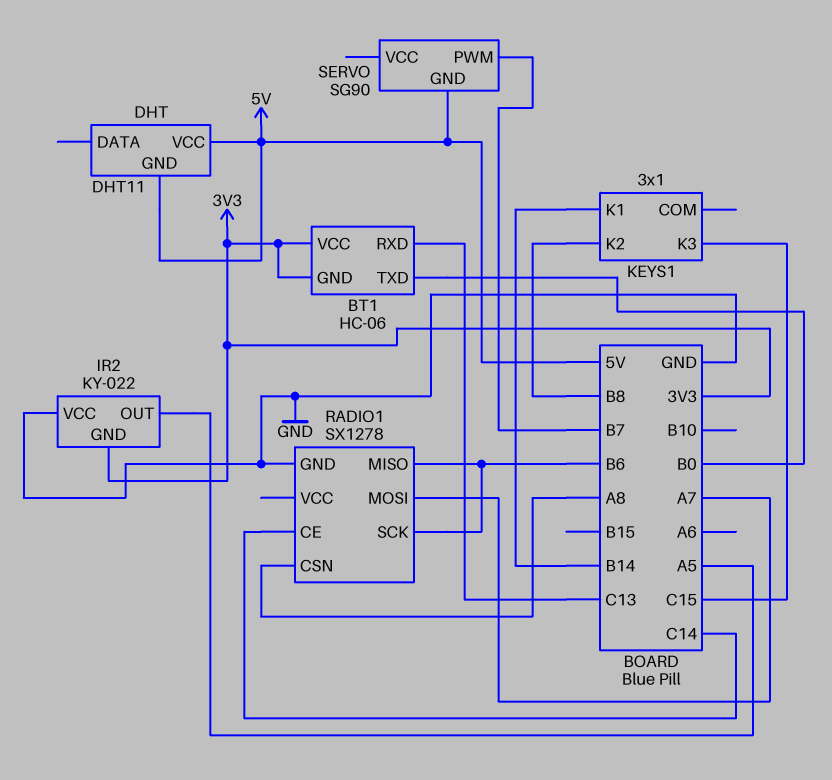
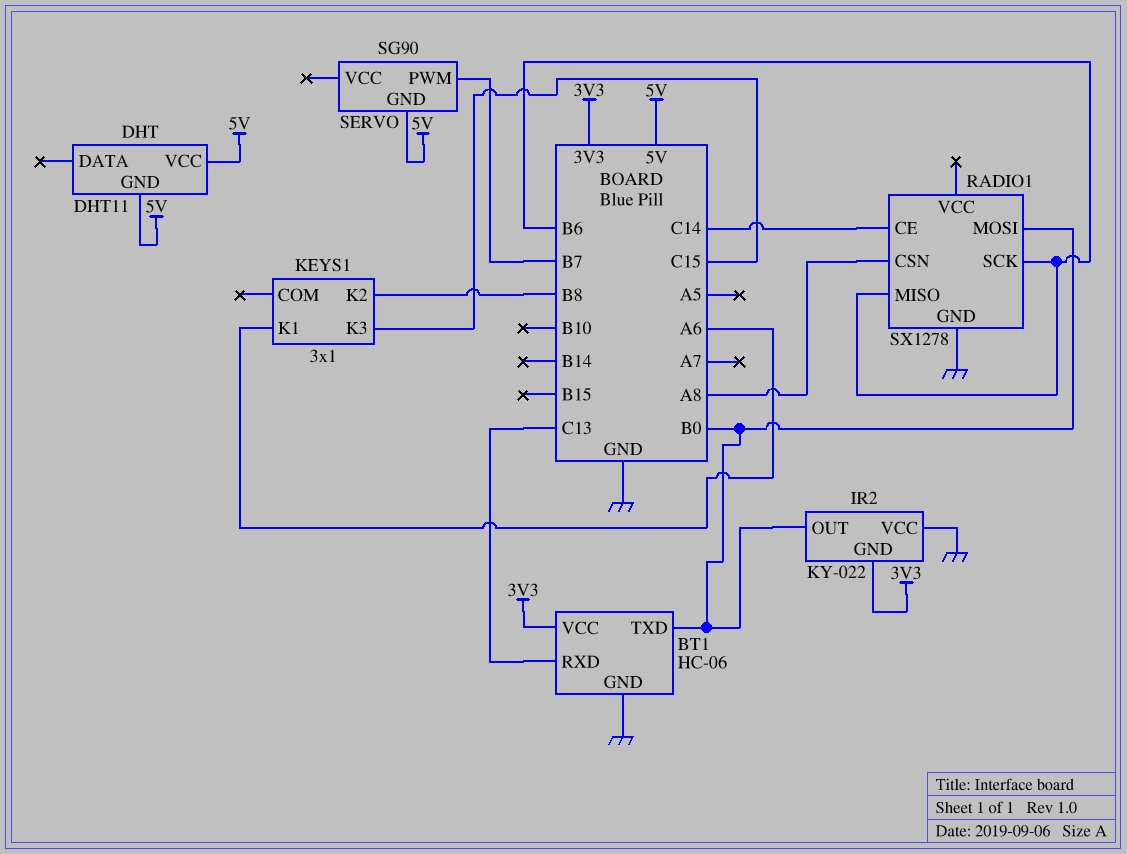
BT1 pin GND: 3V3 -> GND
IR2 pin OUT: A5 -> B0
KEYS1 pin K1: B14 -> A6
RADIO1 pin MOSI: A7 -> B0

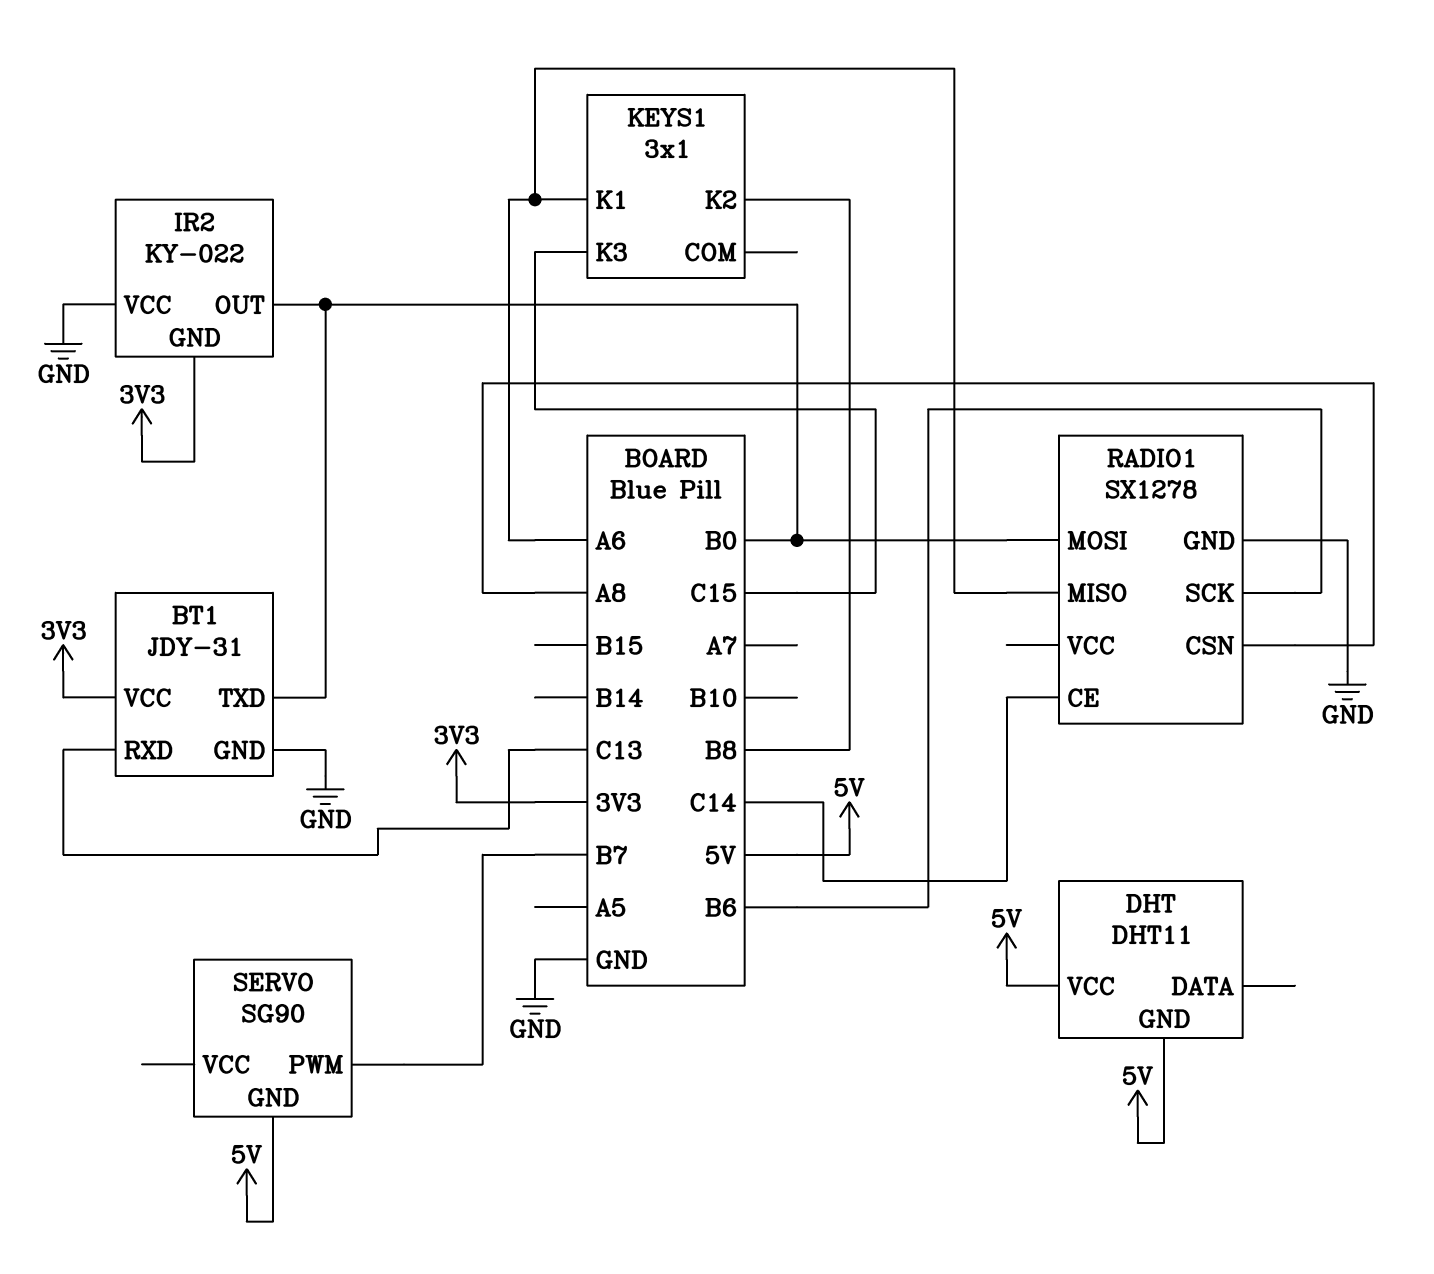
BT1: HC-06 -> JDY-31
RADIO1 pin MISO: B6 -> A6

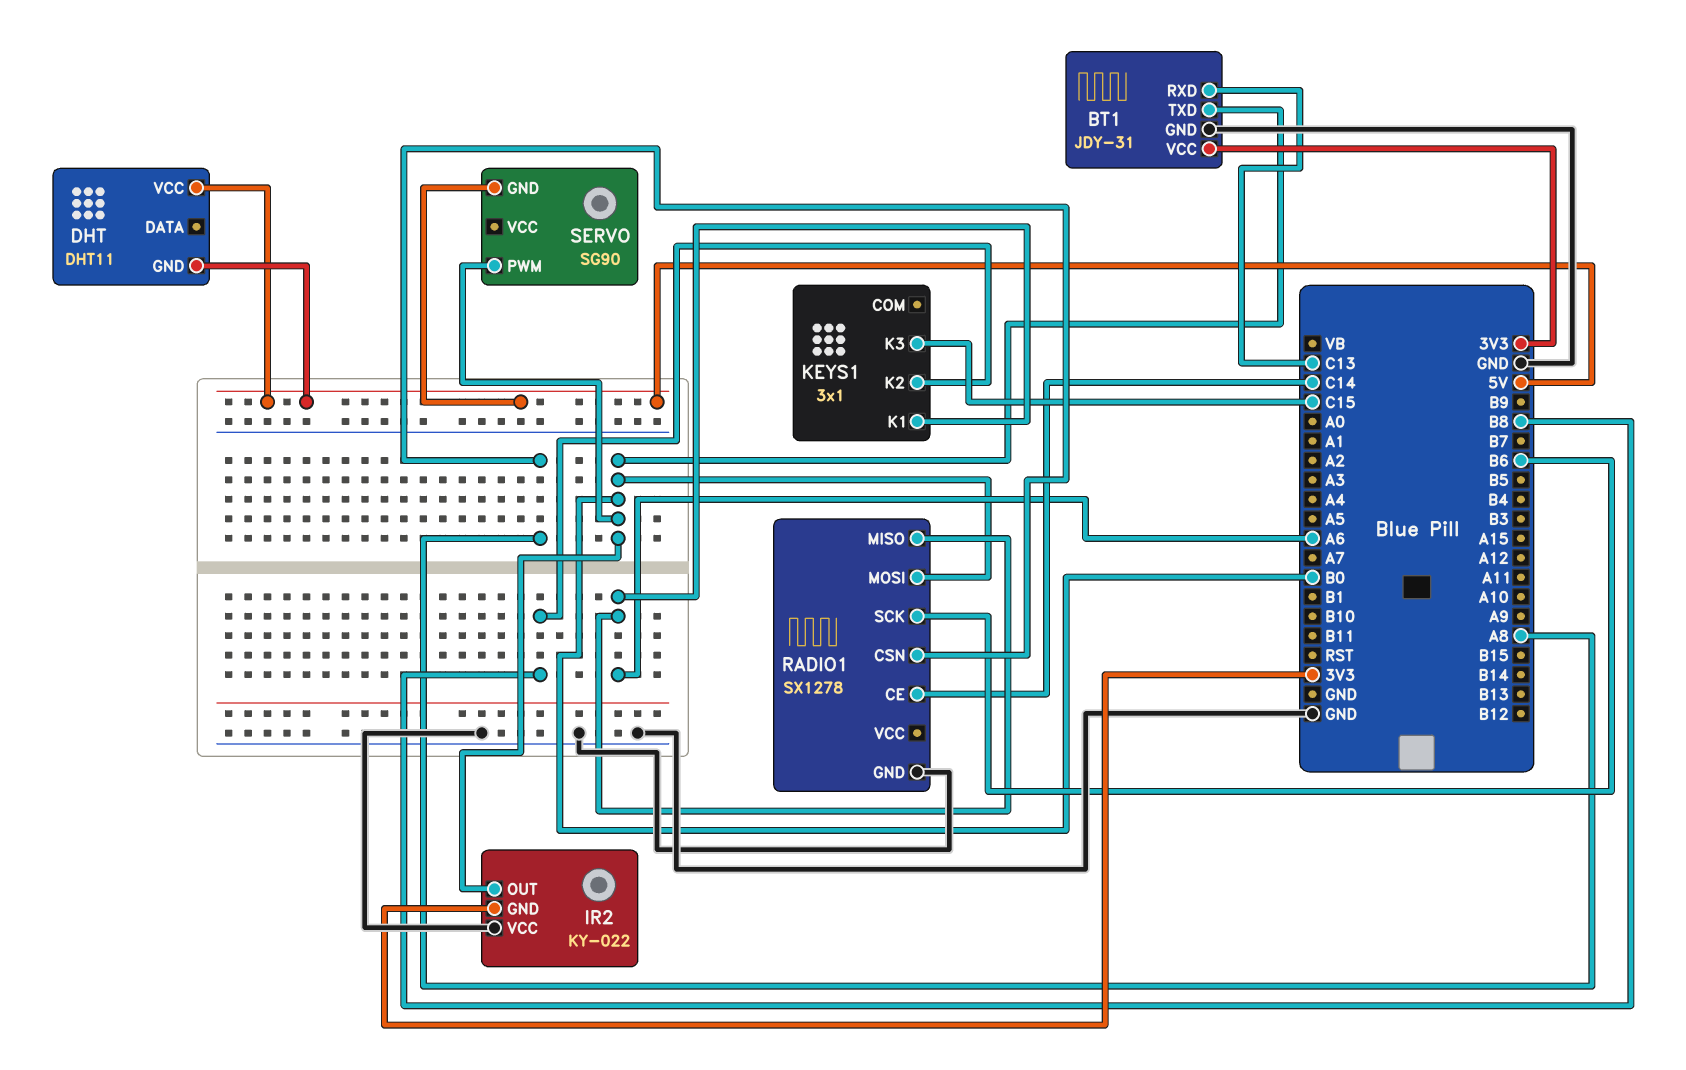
SERVO pin PWM: B7 -> B0

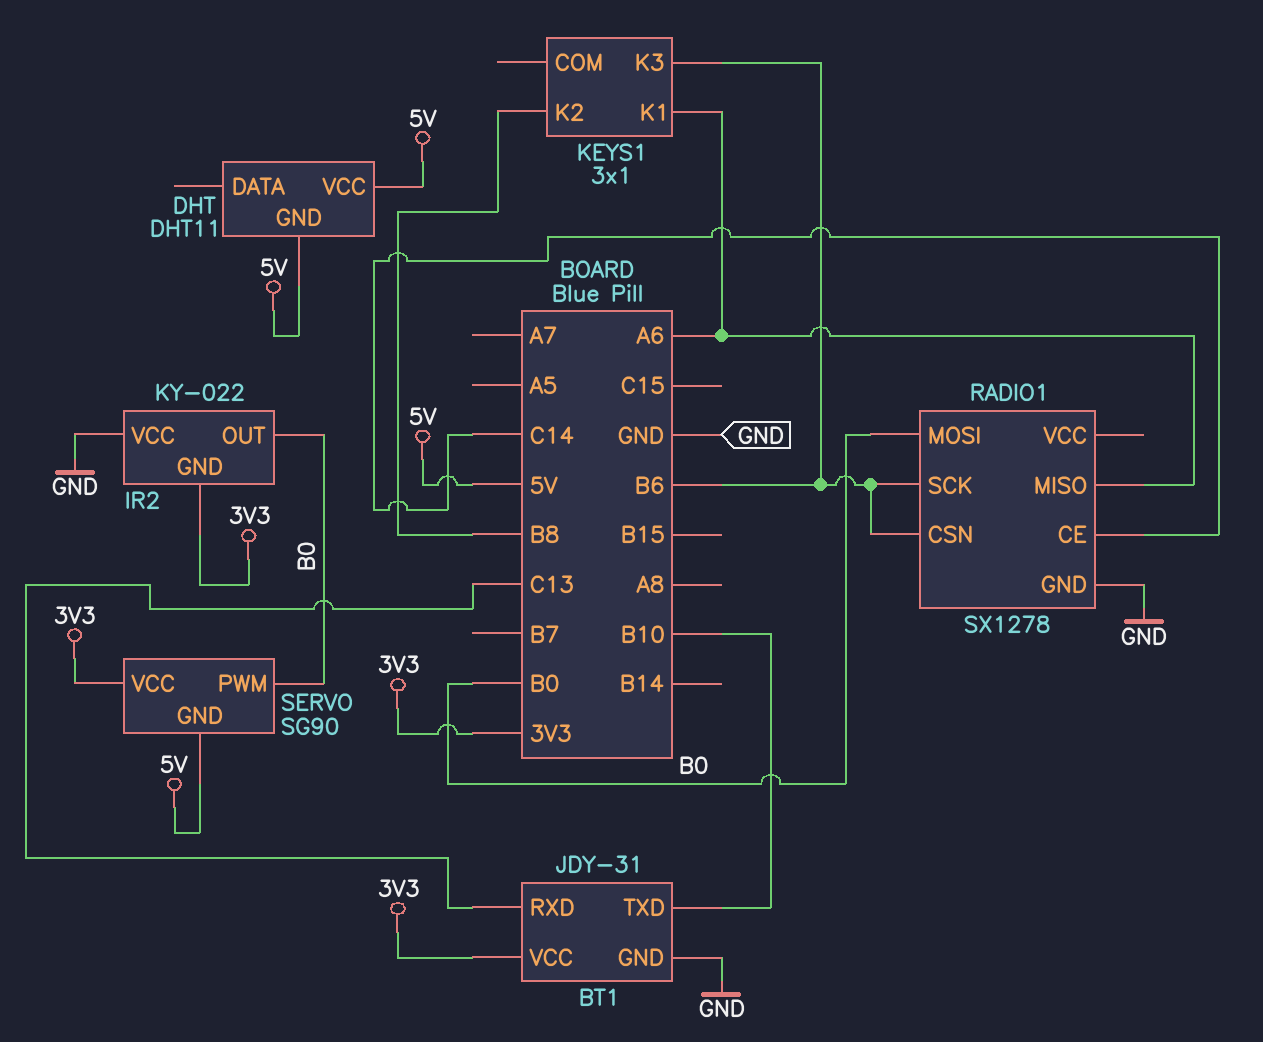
BT1 pin TXD: B0 -> B10
KEYS1 pin K3: C15 -> B6
RADIO1 pin CSN: A8 -> B6
SERVO pin VCC: none -> 3V3

